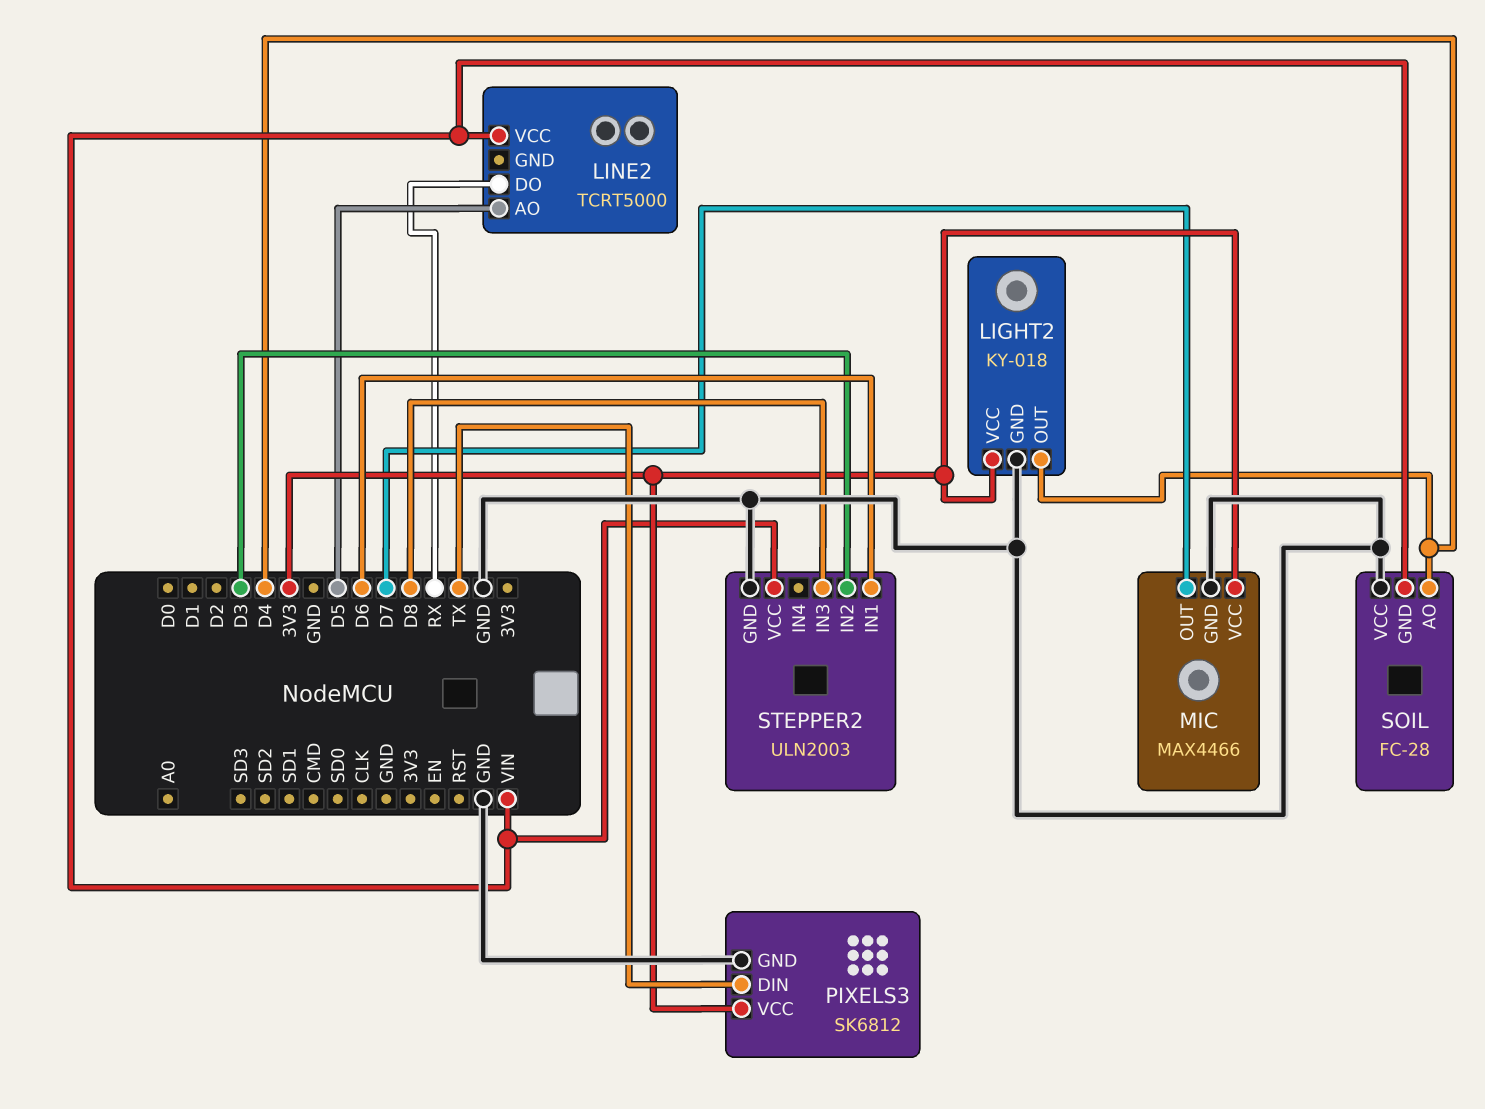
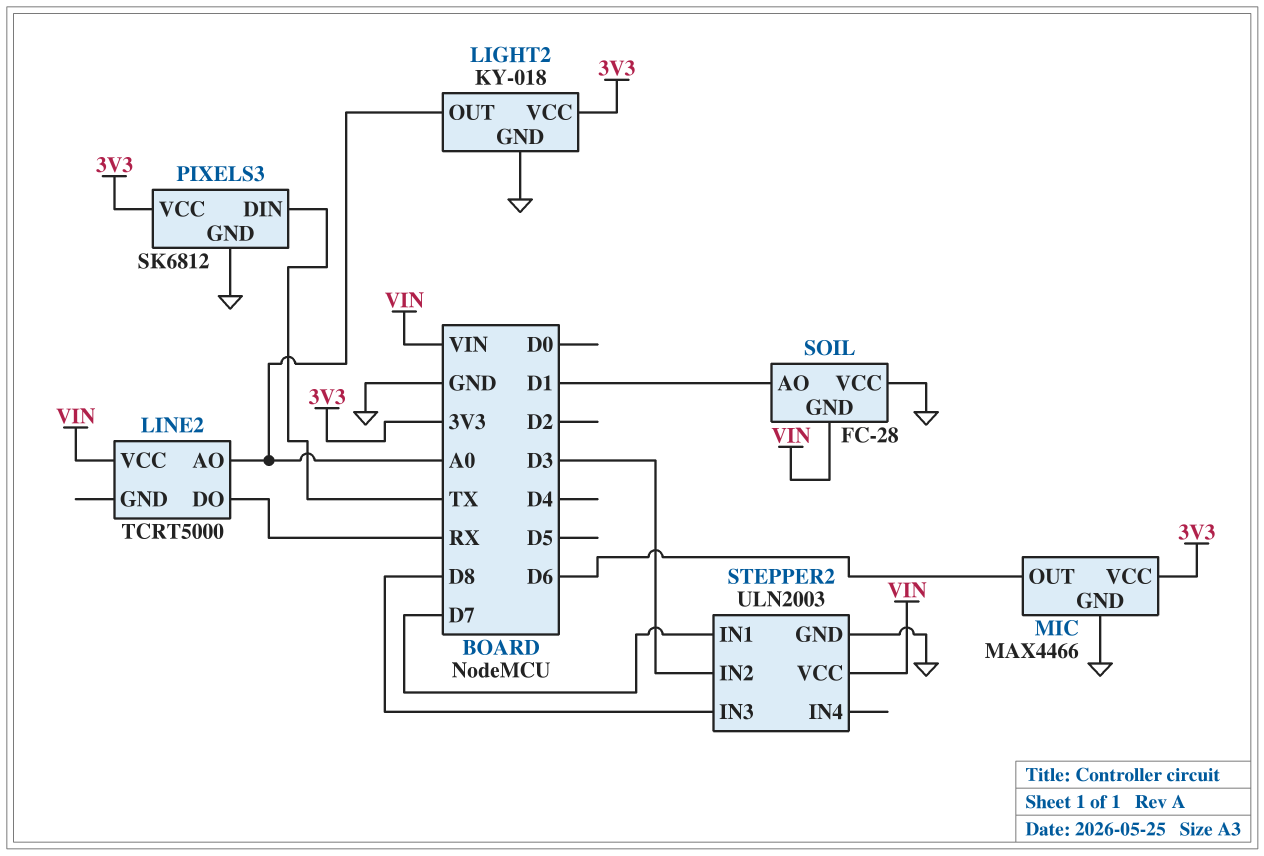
LIGHT2 pin OUT: D4 -> A0
LINE2 pin AO: D5 -> A0
MIC pin OUT: D7 -> D6
SOIL pin AO: D4 -> D1
STEPPER2 pin IN1: D6 -> D7

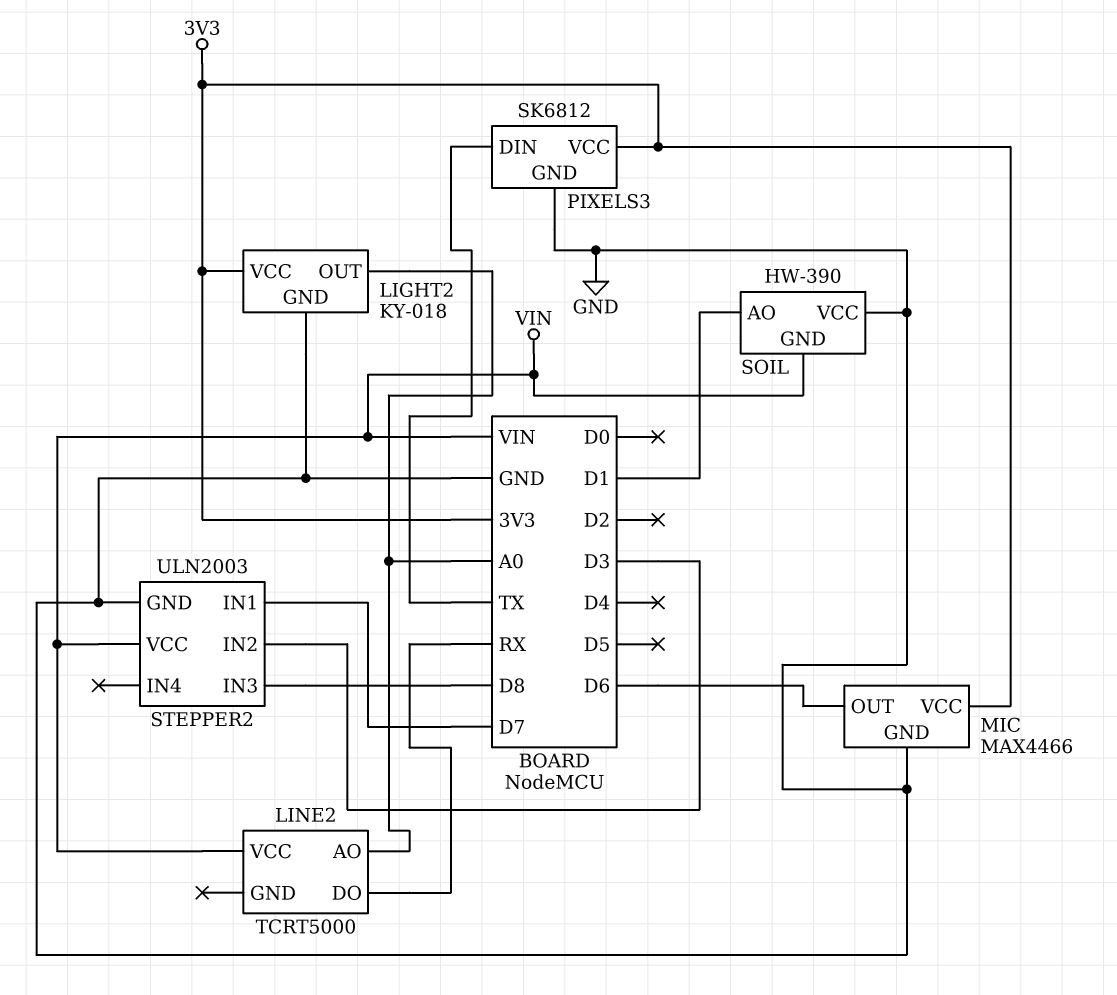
SOIL: FC-28 -> HW-390

